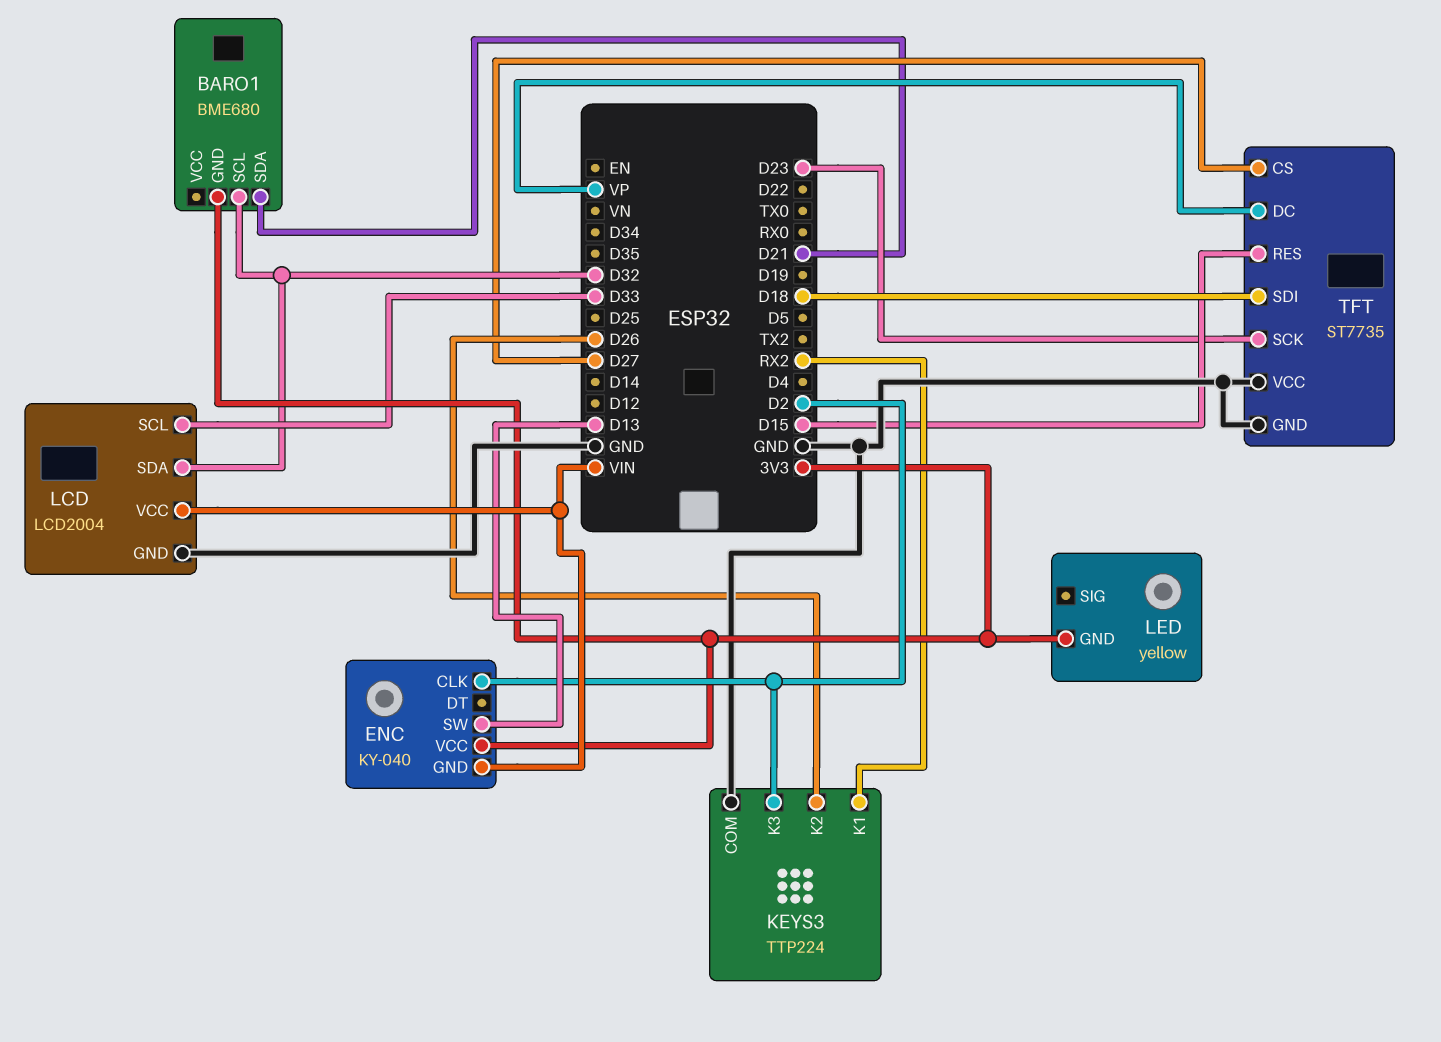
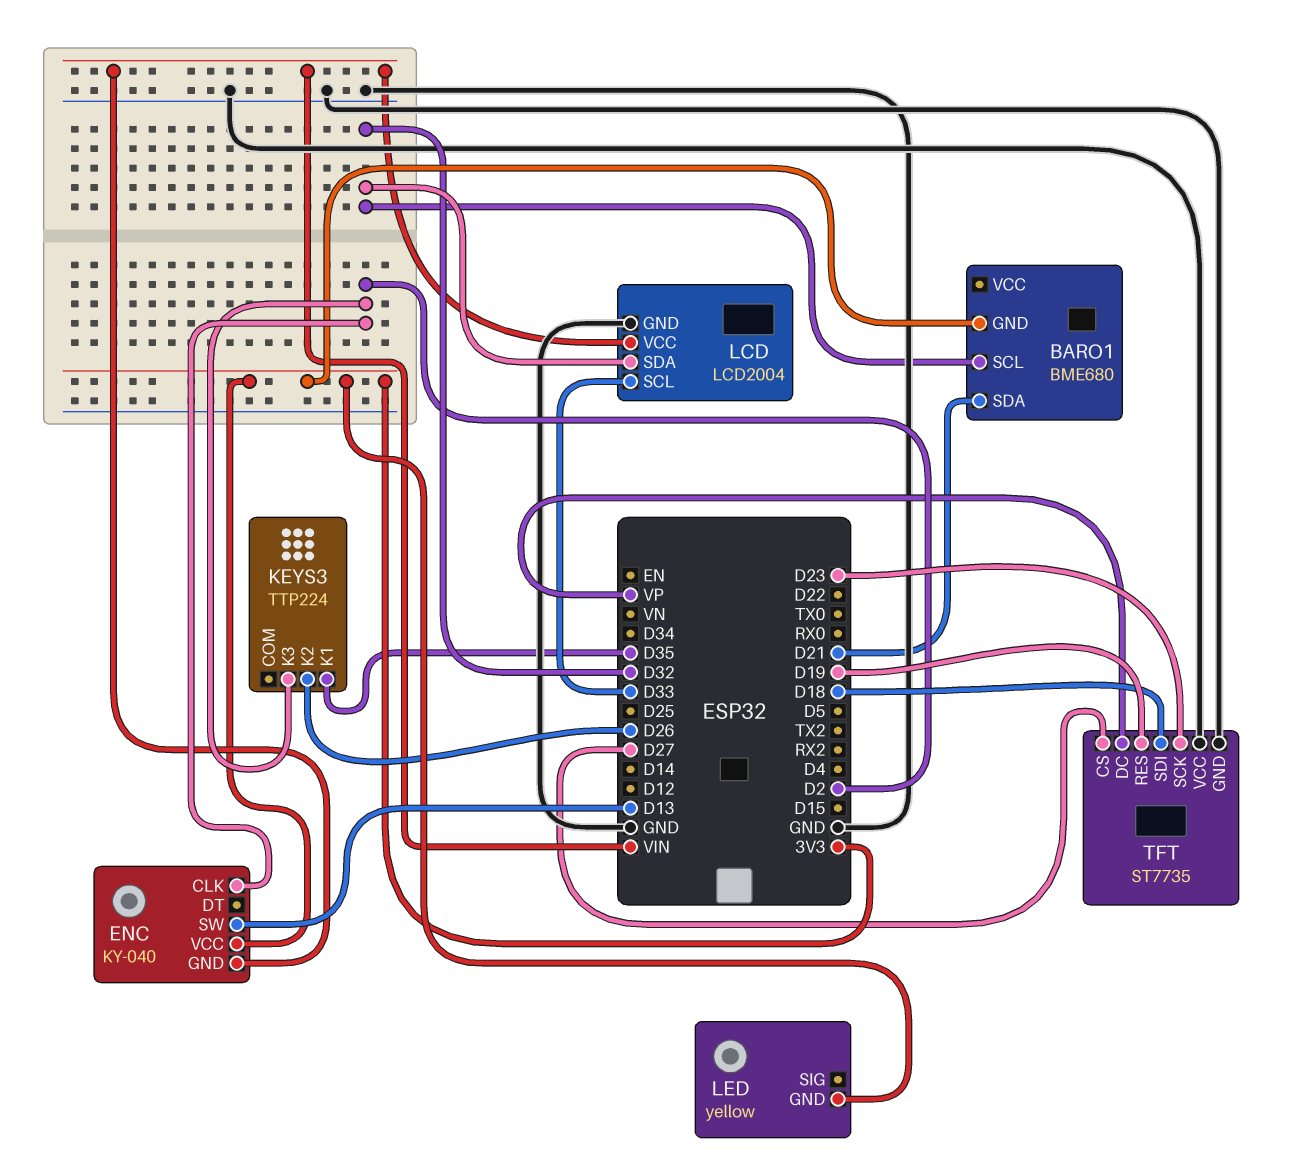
KEYS3 pin COM: GND -> none
KEYS3 pin K1: RX2 -> D35
TFT pin RES: D15 -> D19

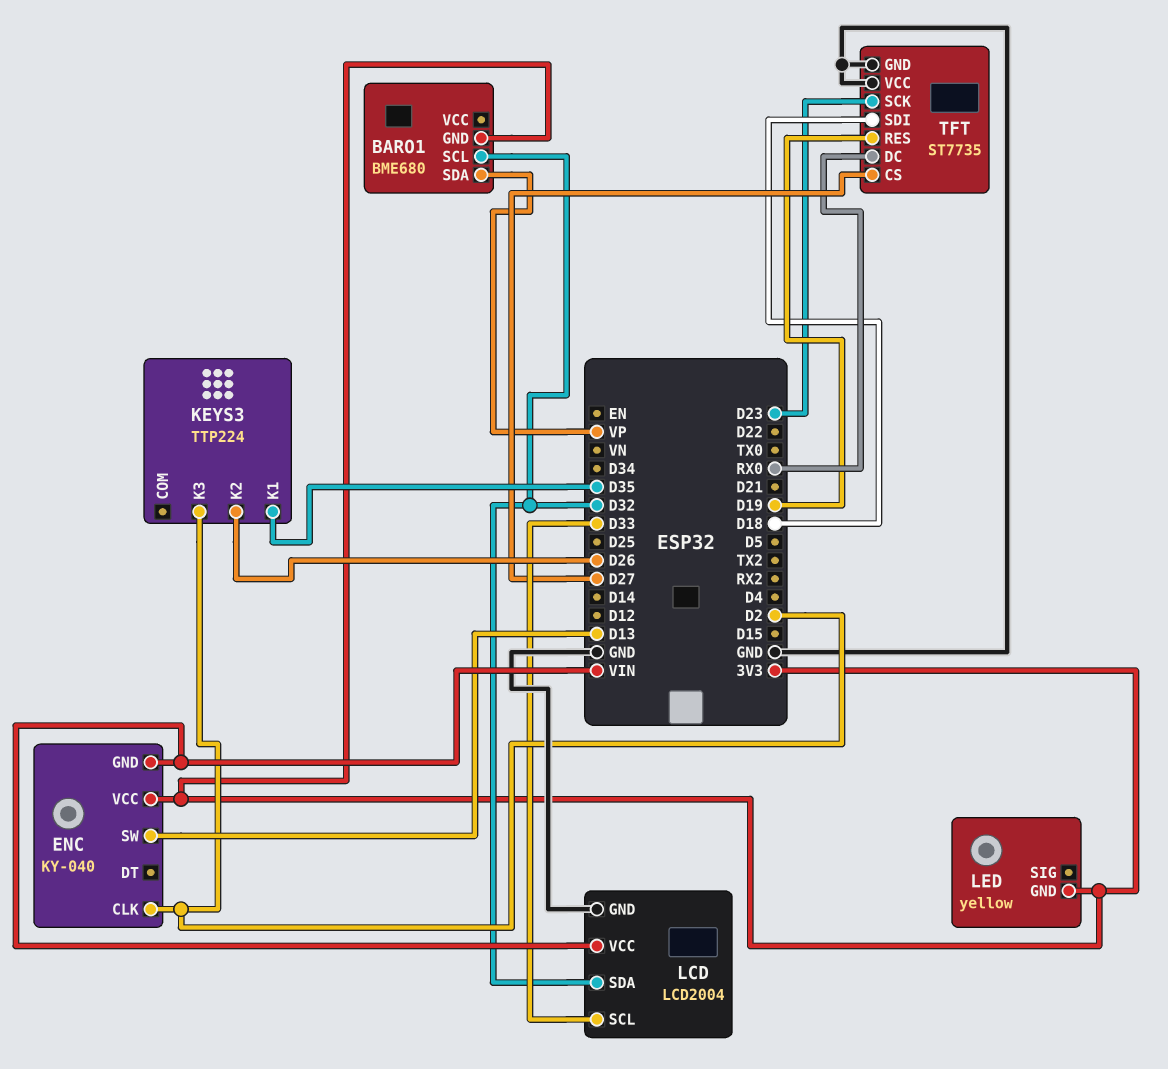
BARO1 pin SDA: D21 -> VP
TFT pin DC: VP -> RX0

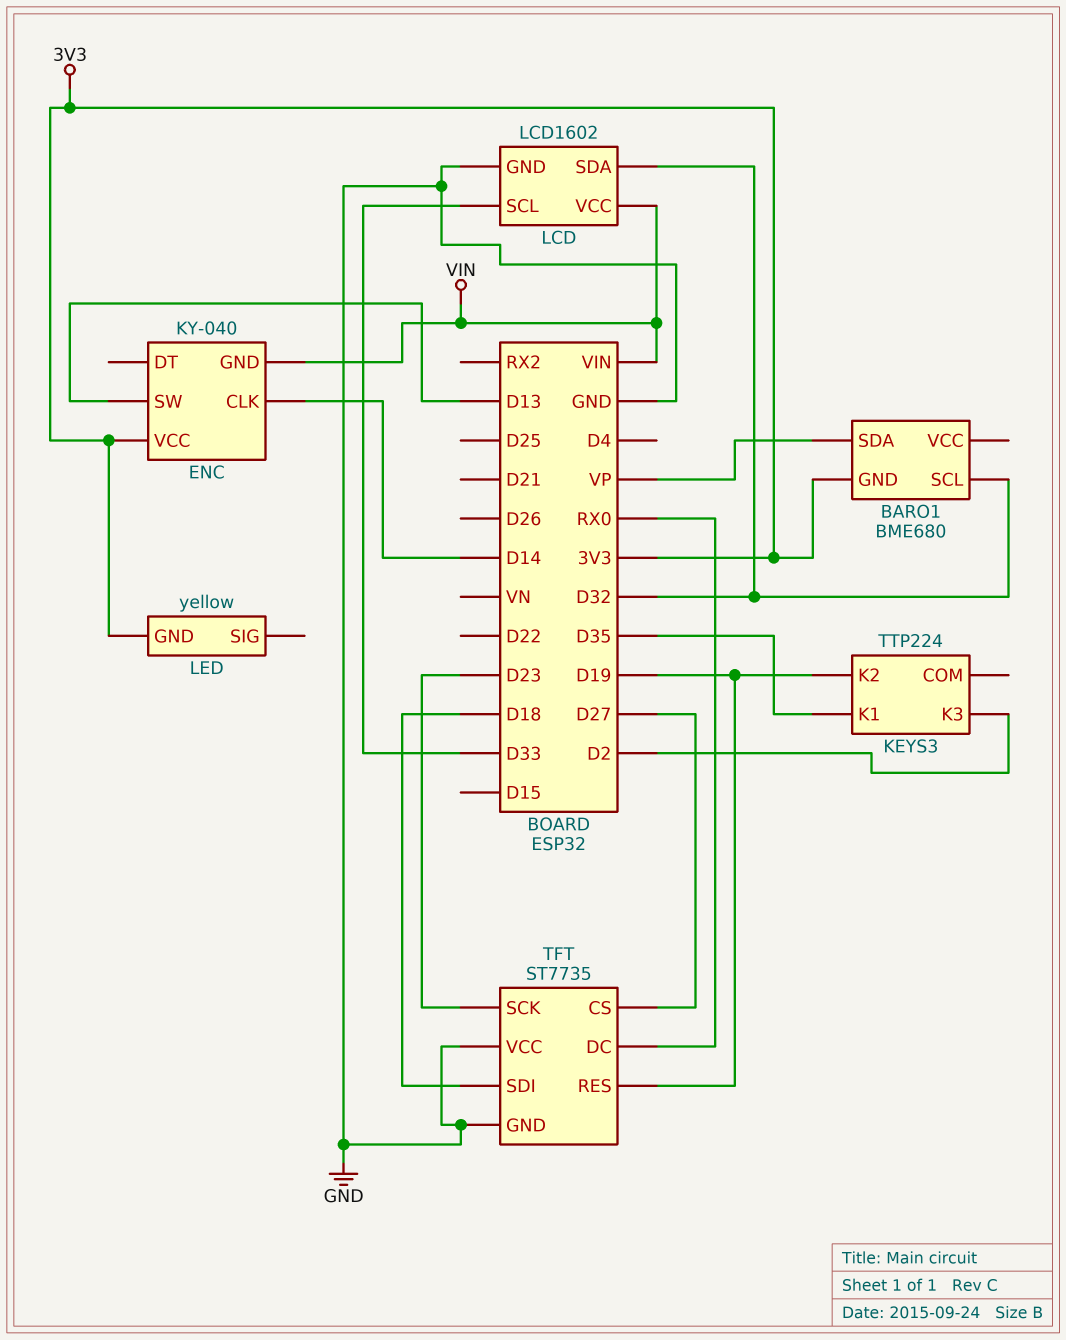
ENC pin CLK: D2 -> D14
KEYS3 pin K2: D26 -> D19
LCD: LCD2004 -> LCD1602

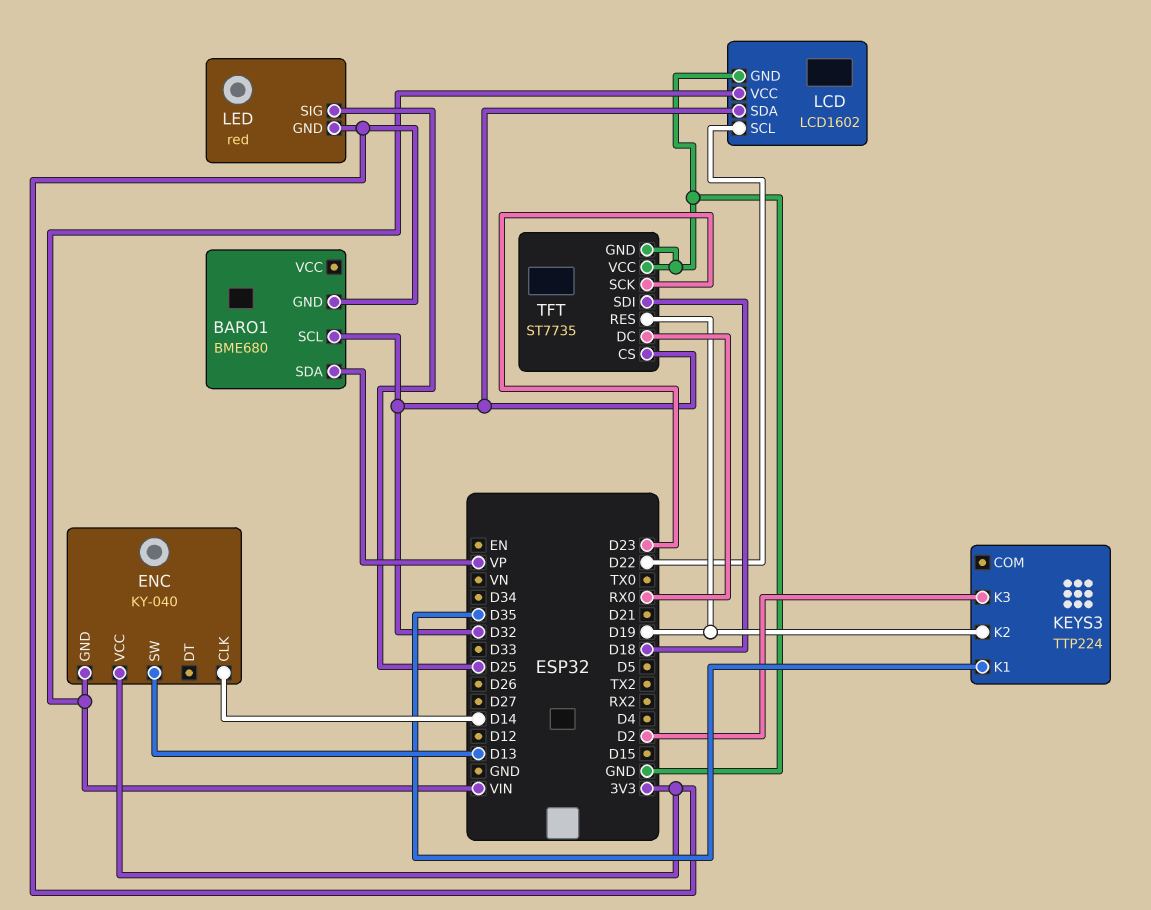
LCD pin SCL: D33 -> D22
LED: yellow -> red
LED pin SIG: none -> D25
TFT pin CS: D27 -> D32

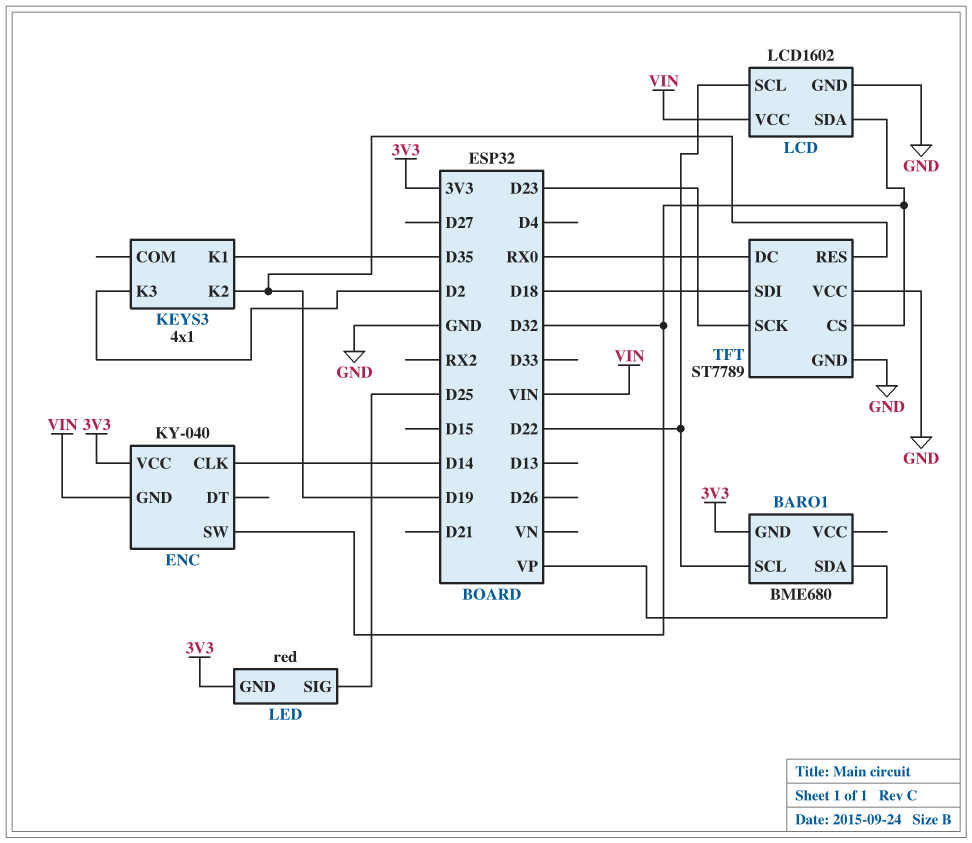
BARO1 pin SCL: D32 -> D22
ENC pin SW: D13 -> D32
KEYS3: TTP224 -> 4x1
TFT: ST7735 -> ST7789

